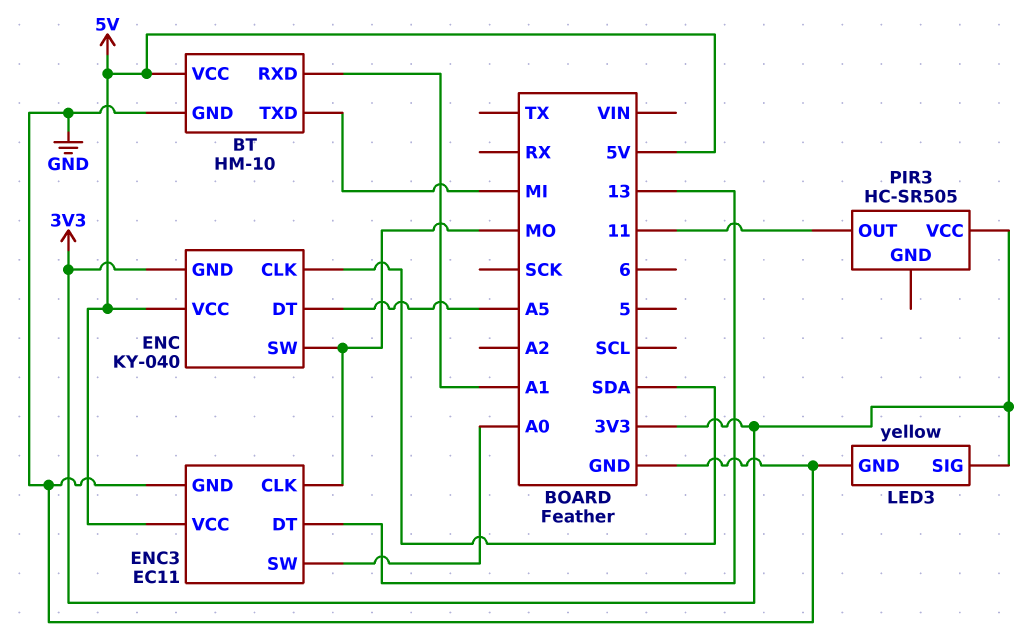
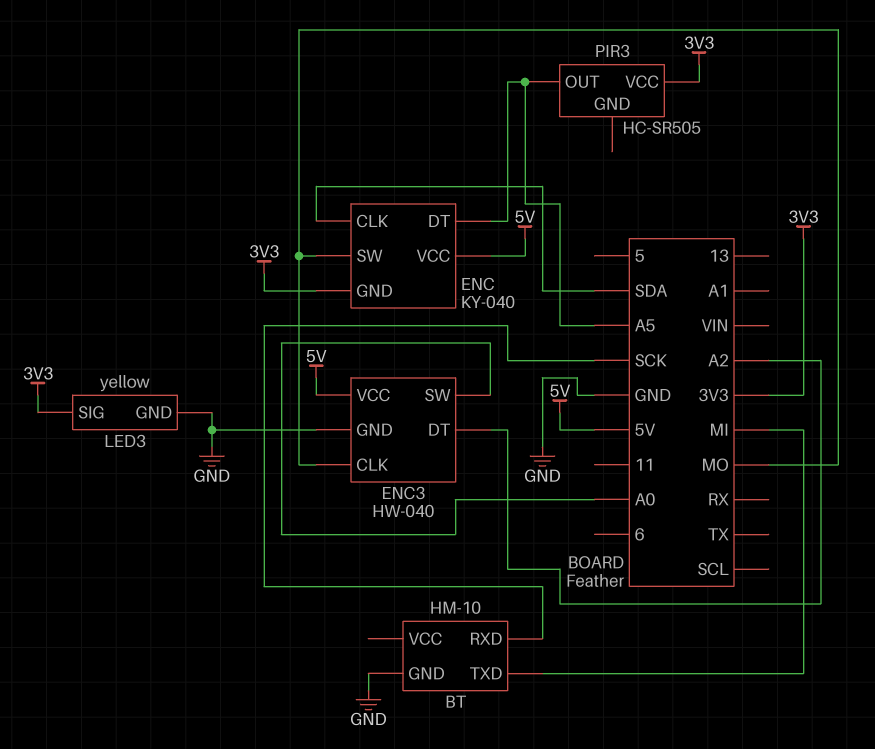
BT pin RXD: A1 -> SCK
BT pin VCC: 5V -> none
ENC3: EC11 -> HW-040
ENC3 pin DT: 13 -> A2
PIR3 pin OUT: 11 -> A5

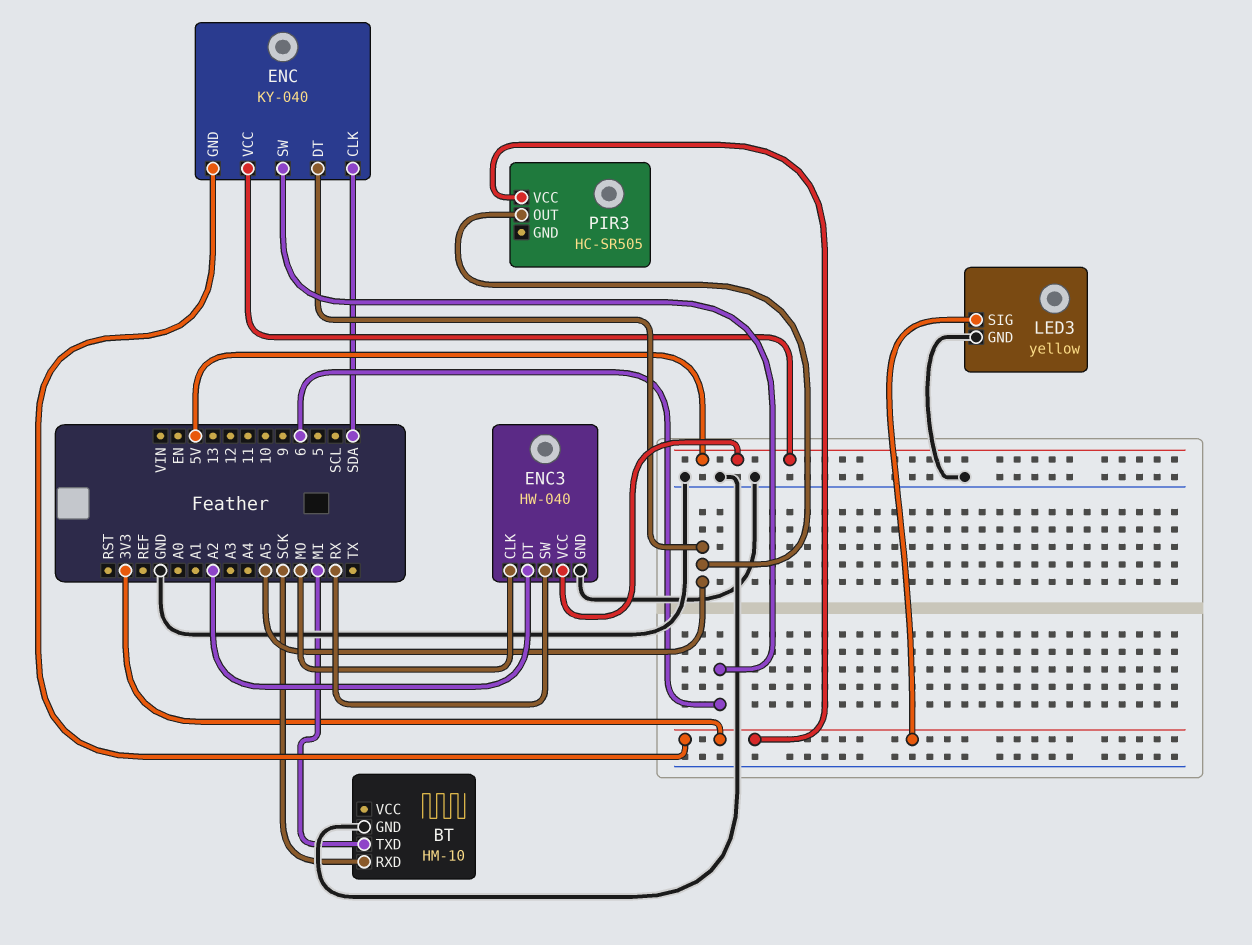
ENC pin SW: MO -> 6
ENC3 pin SW: A0 -> RX

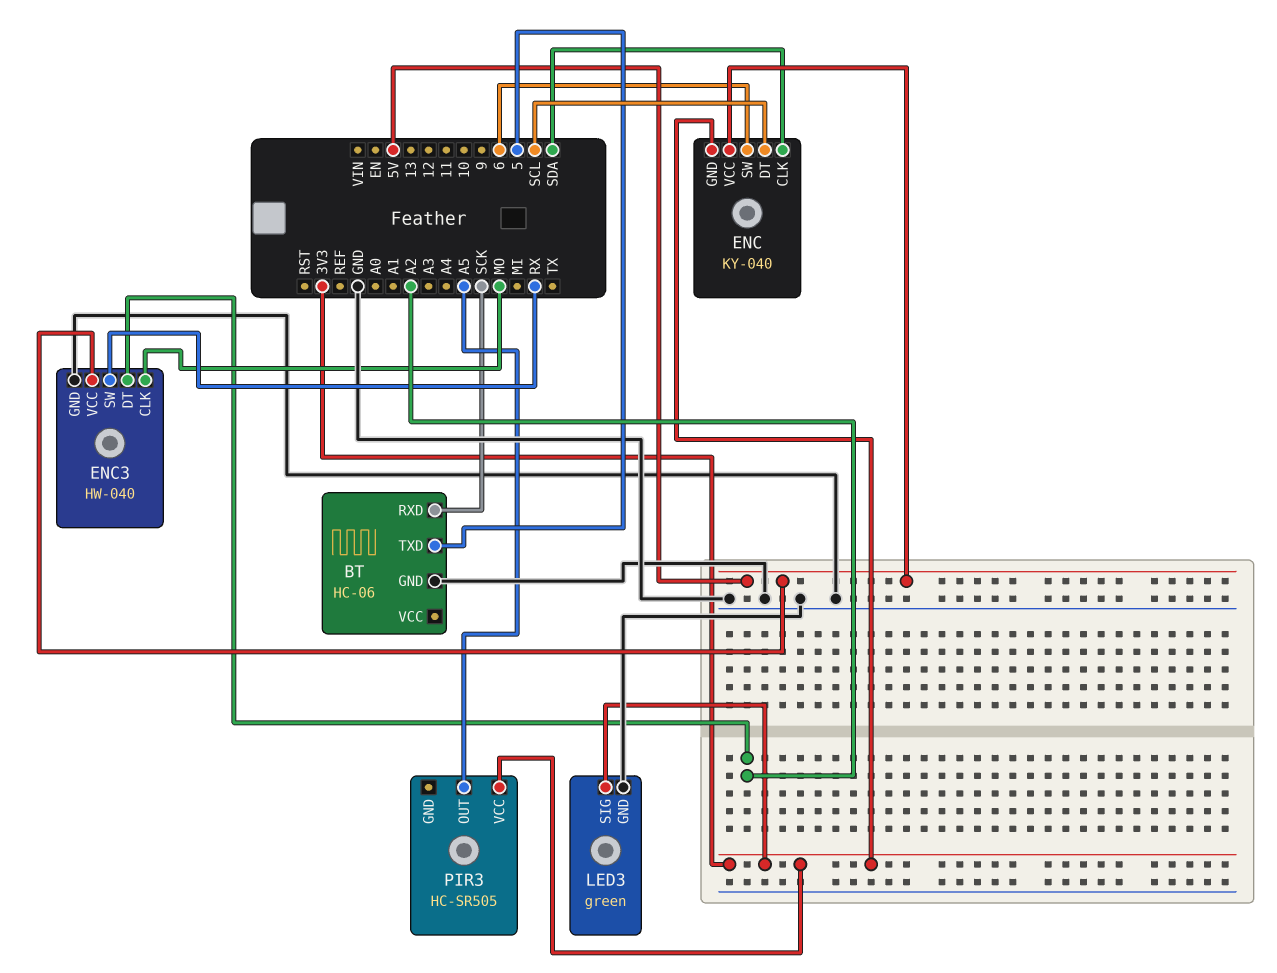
BT: HM-10 -> HC-06
BT pin TXD: MI -> 5
ENC pin DT: A5 -> SCL
LED3: yellow -> green

